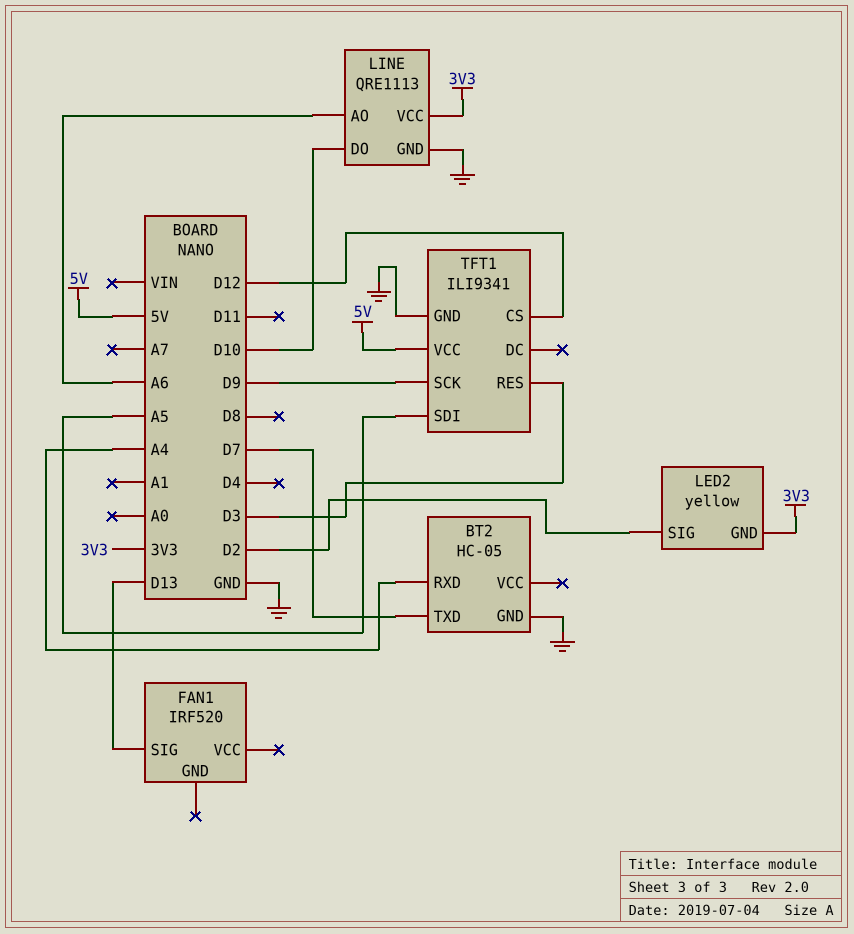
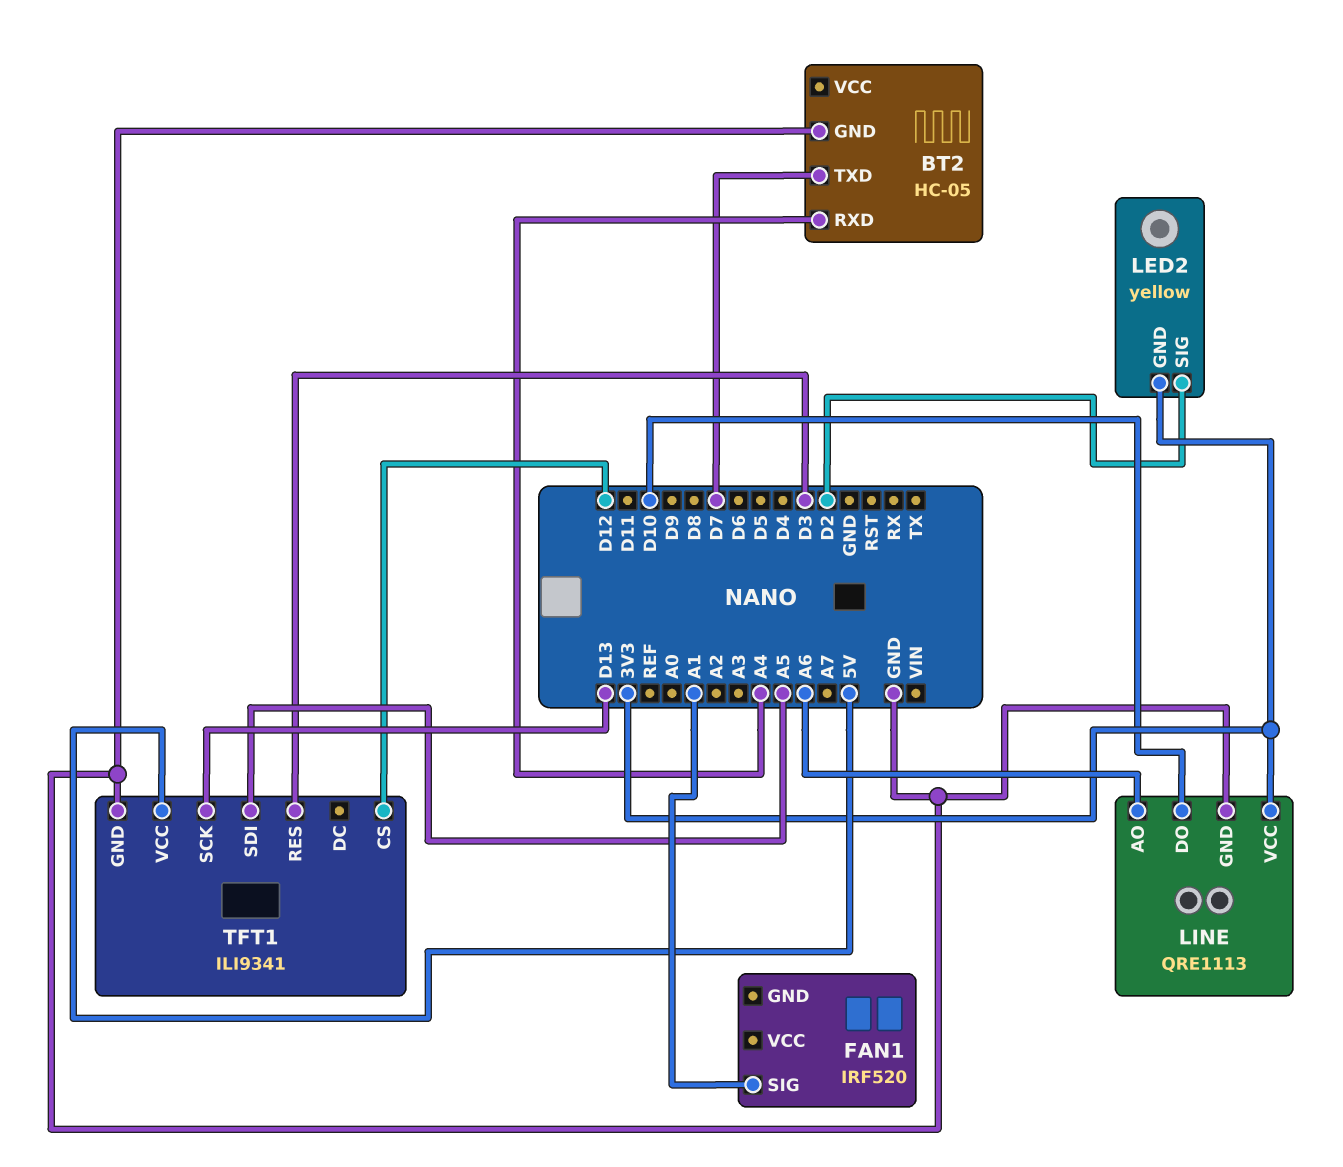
FAN1 pin SIG: D13 -> A1
TFT1 pin SCK: D9 -> D13

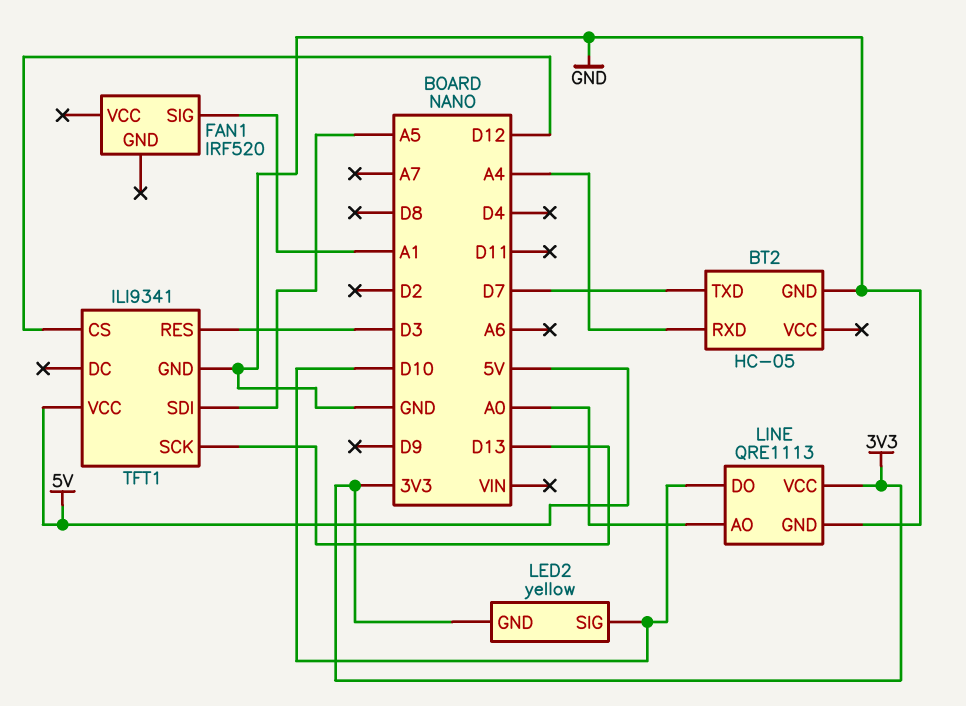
LED2 pin SIG: D2 -> D10
LINE pin AO: A6 -> A0

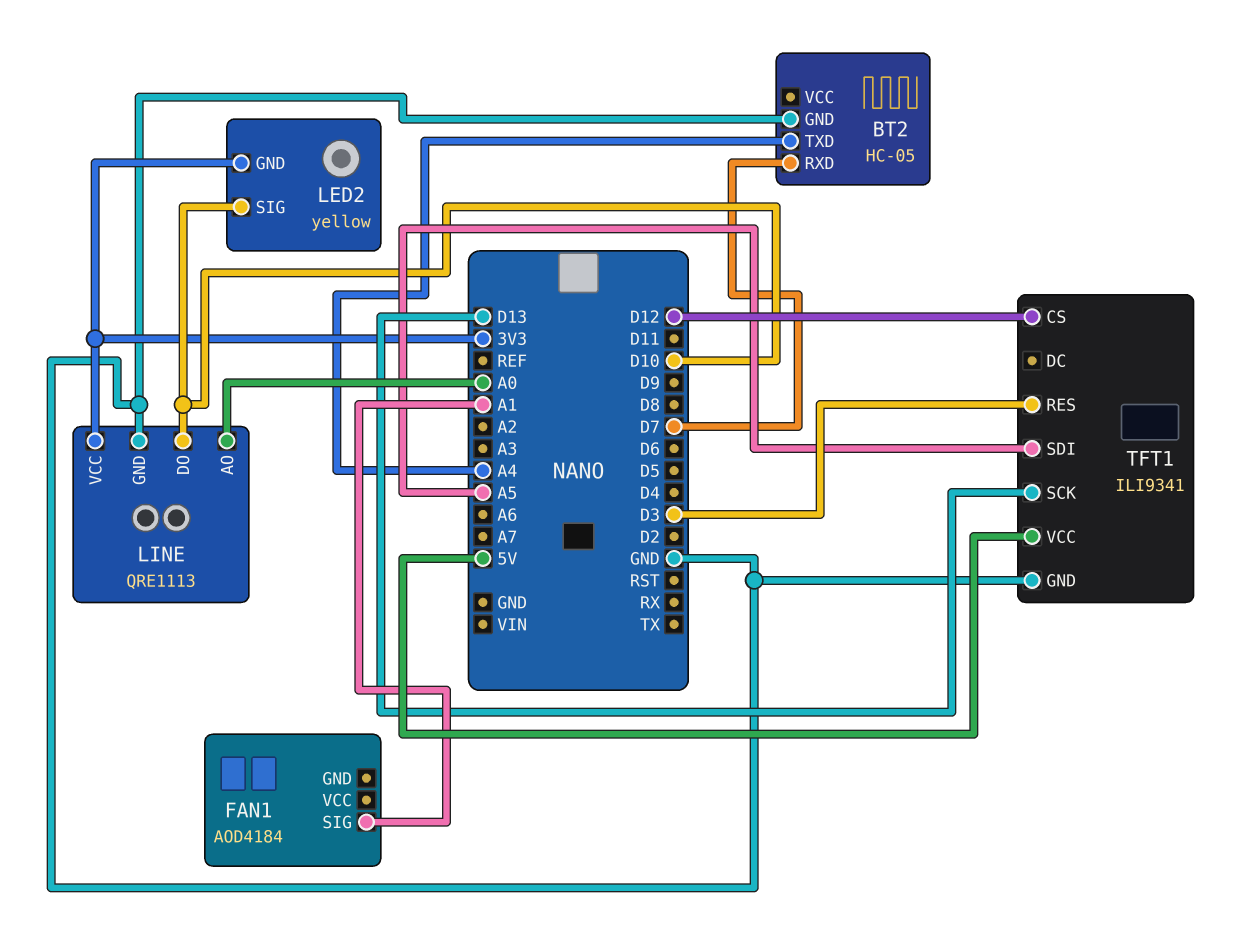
BT2 pin RXD: A4 -> D7
BT2 pin TXD: D7 -> A4
FAN1: IRF520 -> AOD4184

